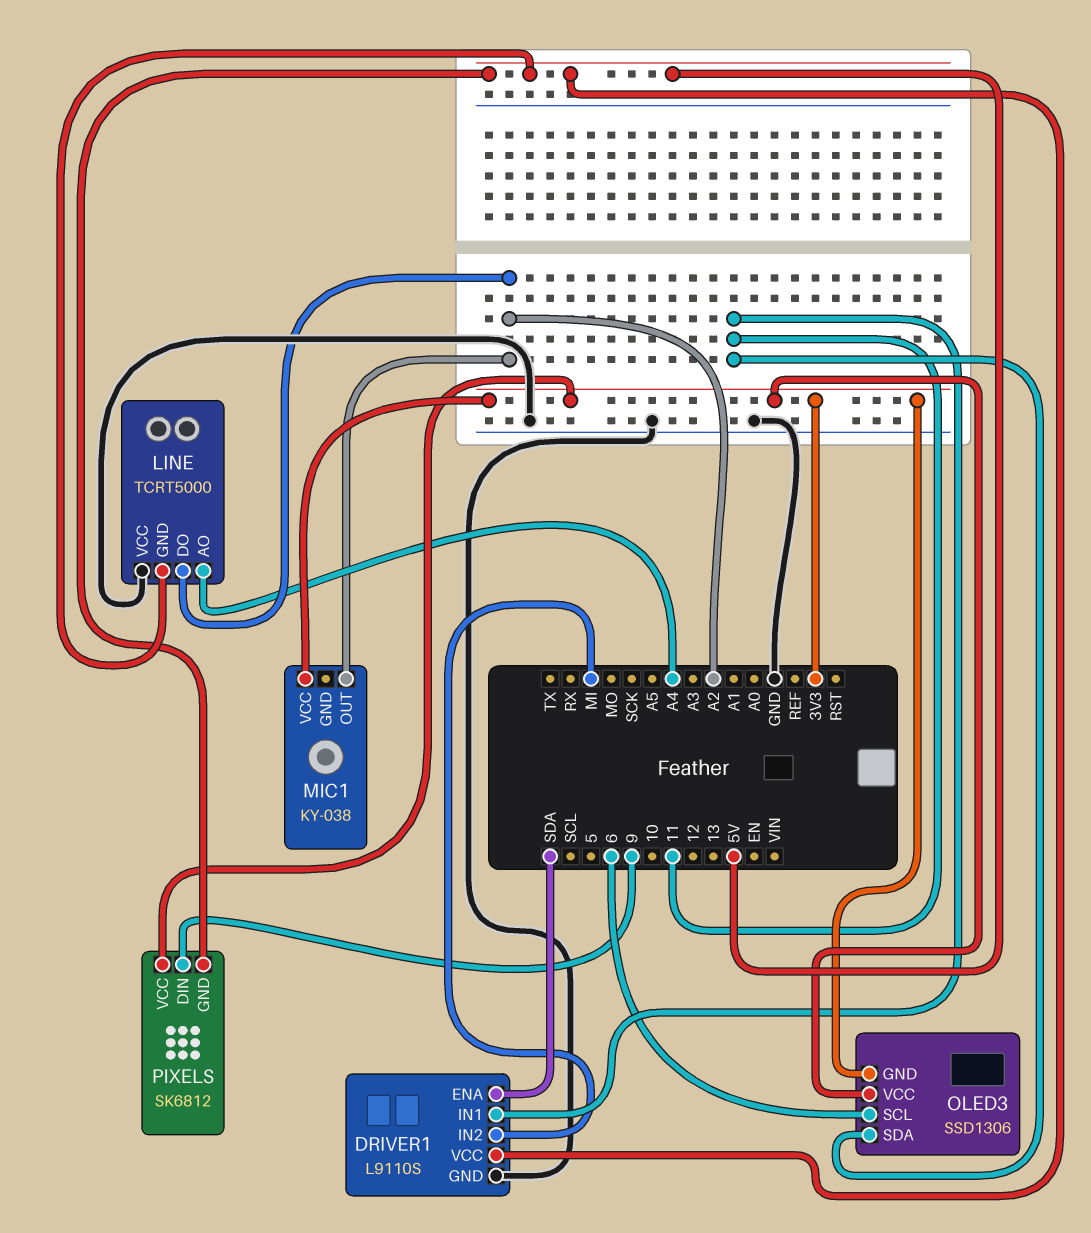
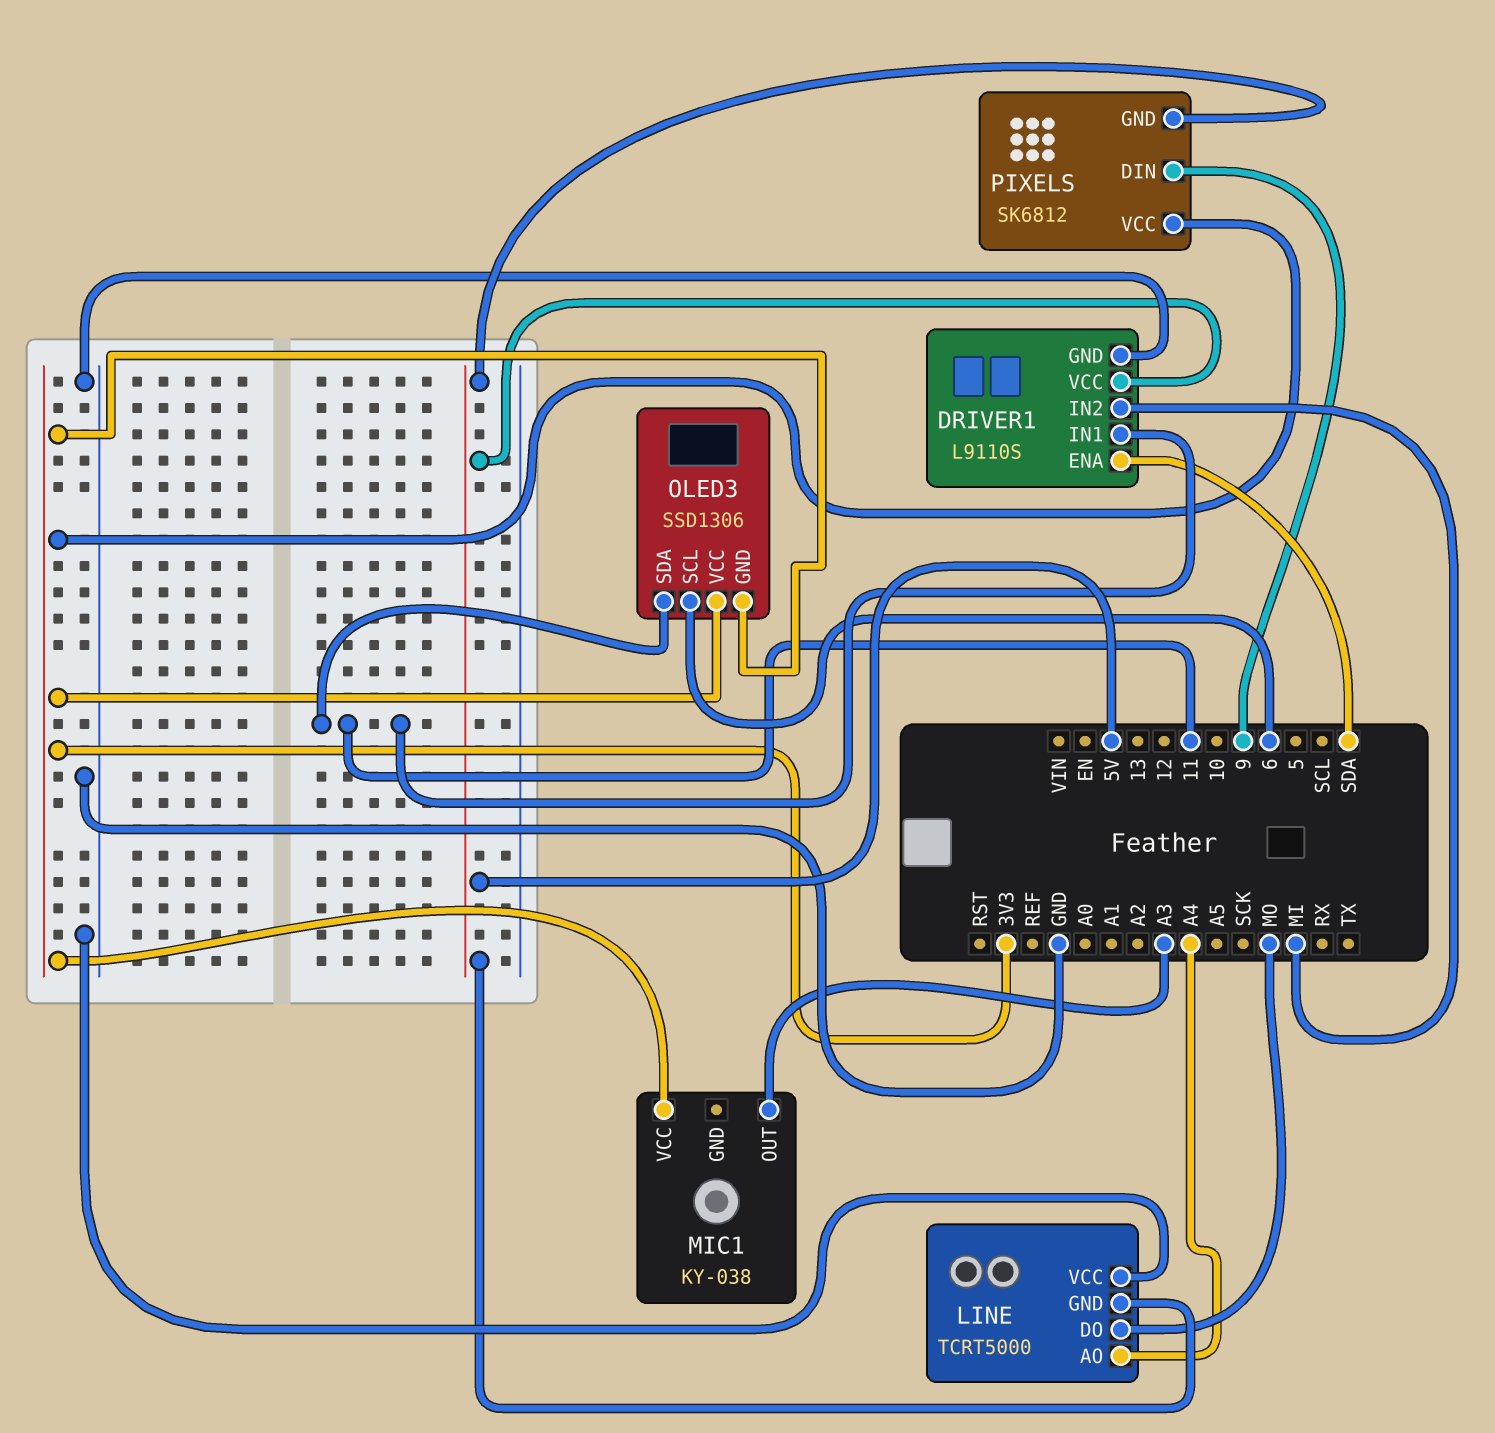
LINE pin DO: A2 -> MO
MIC1 pin OUT: A2 -> A3

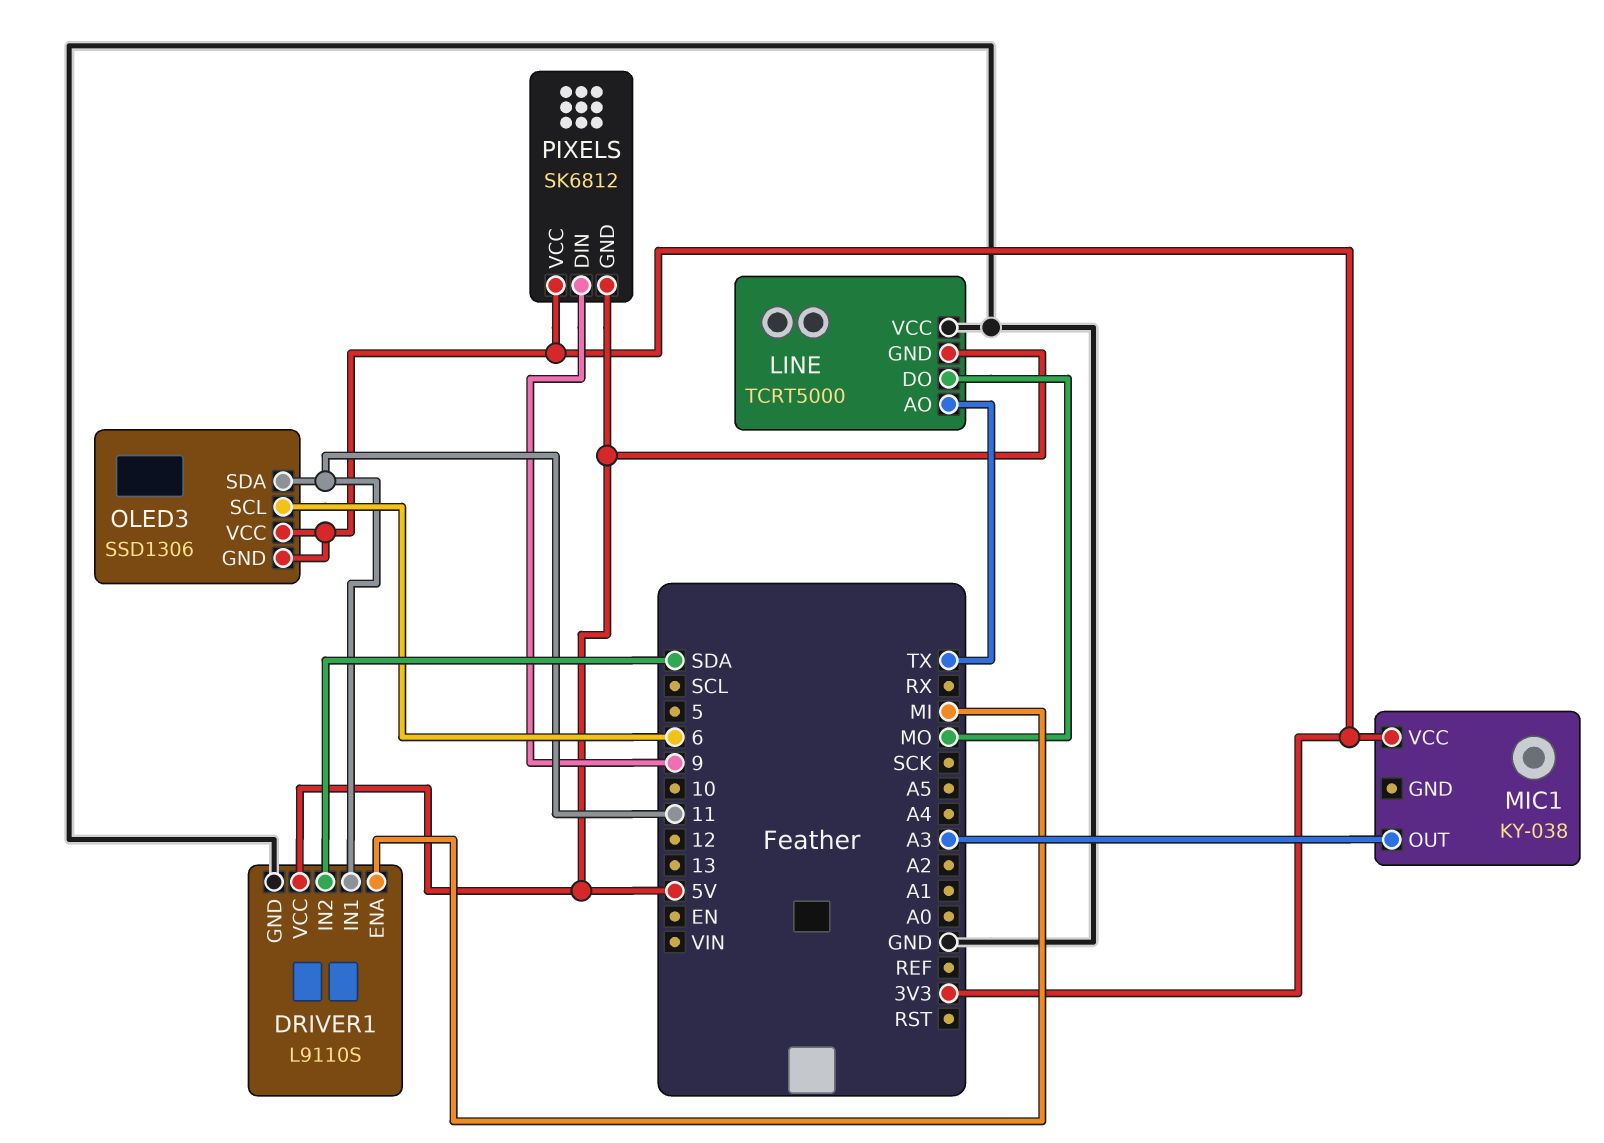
DRIVER1 pin ENA: SDA -> MI
DRIVER1 pin IN2: MI -> SDA
LINE pin AO: A4 -> TX

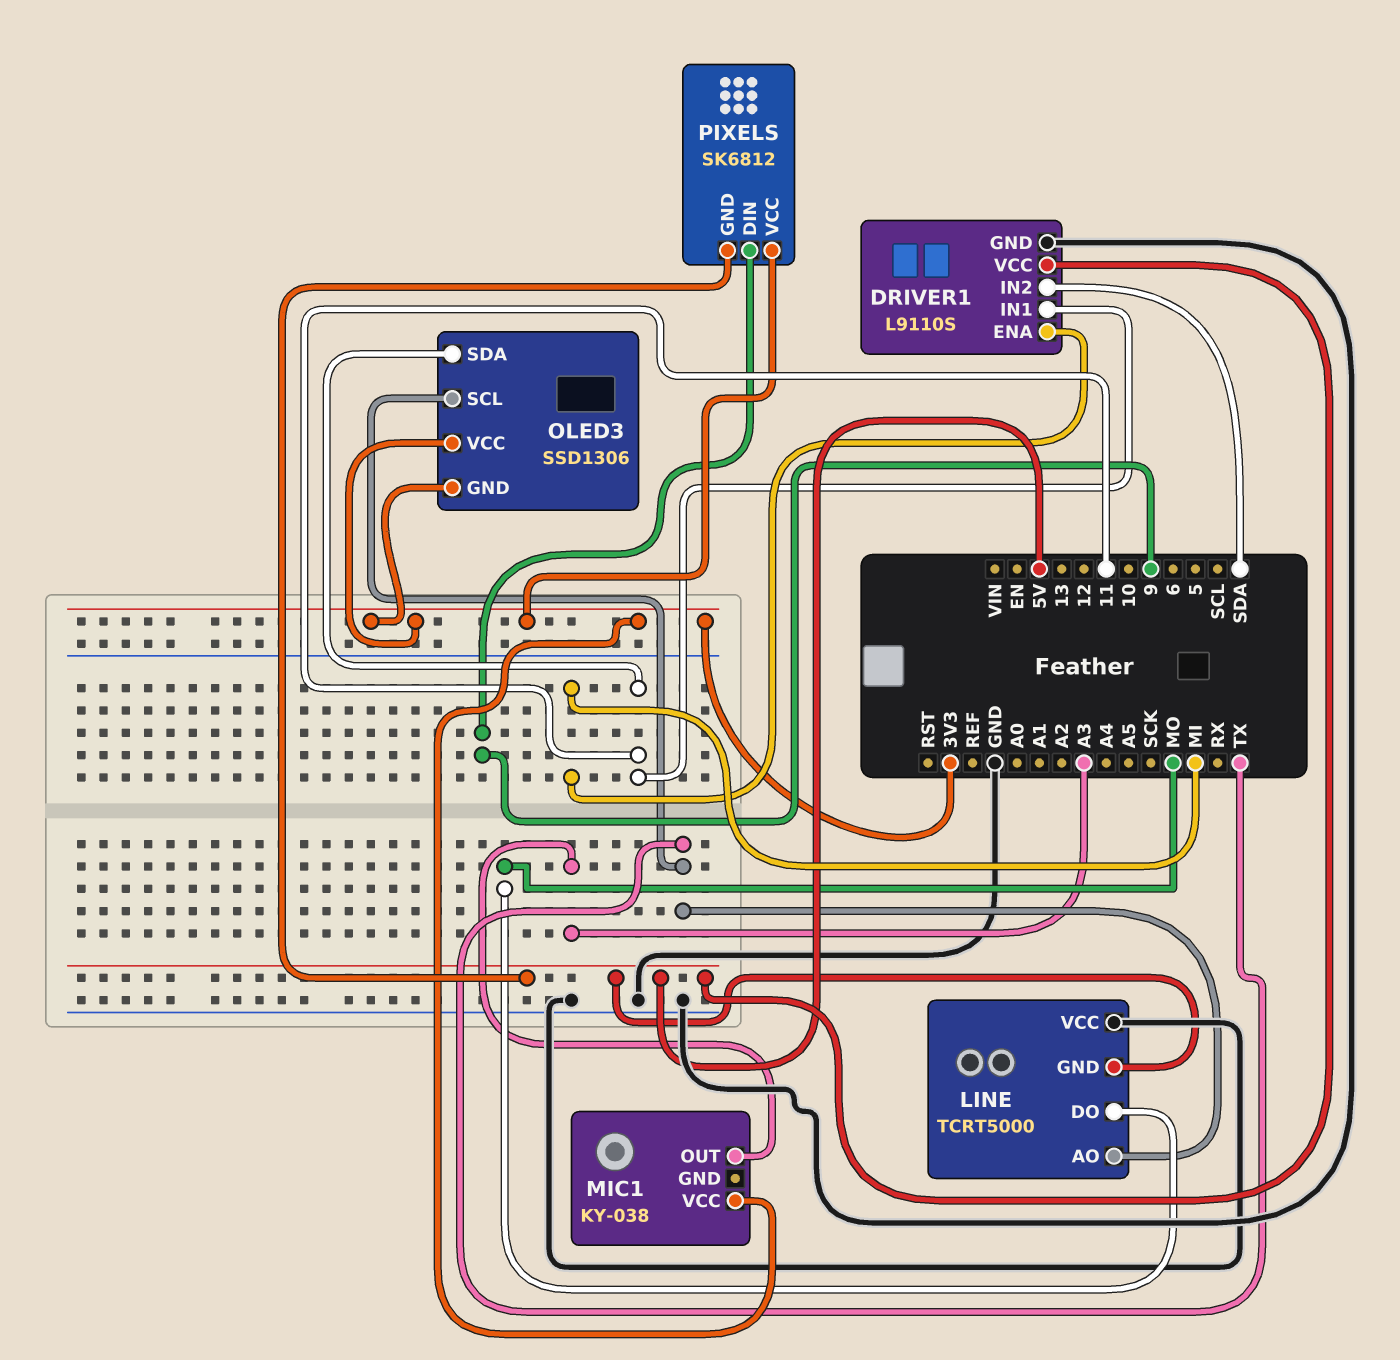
OLED3 pin SCL: 6 -> TX

